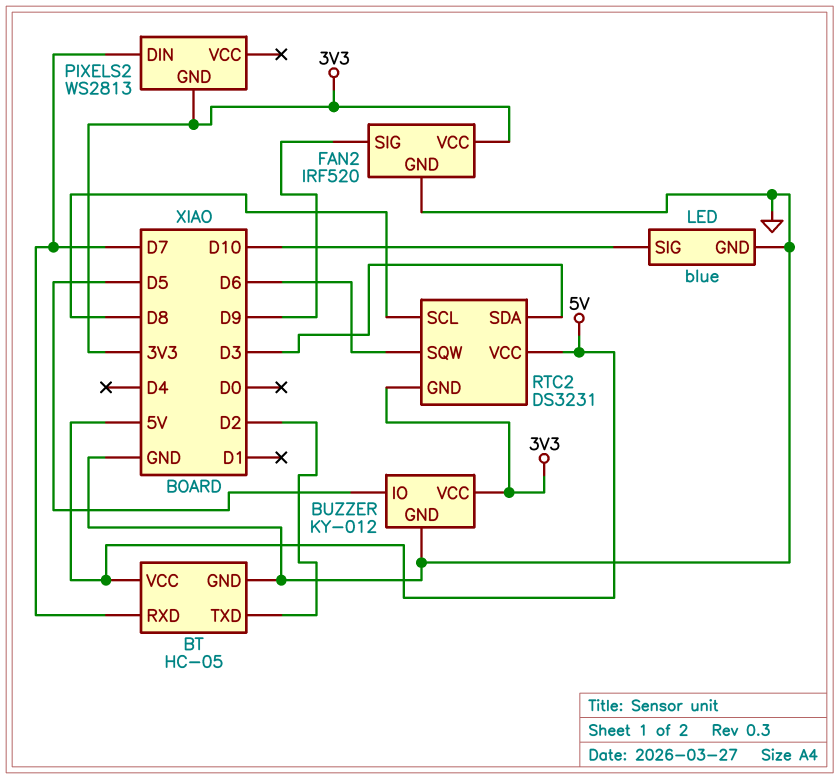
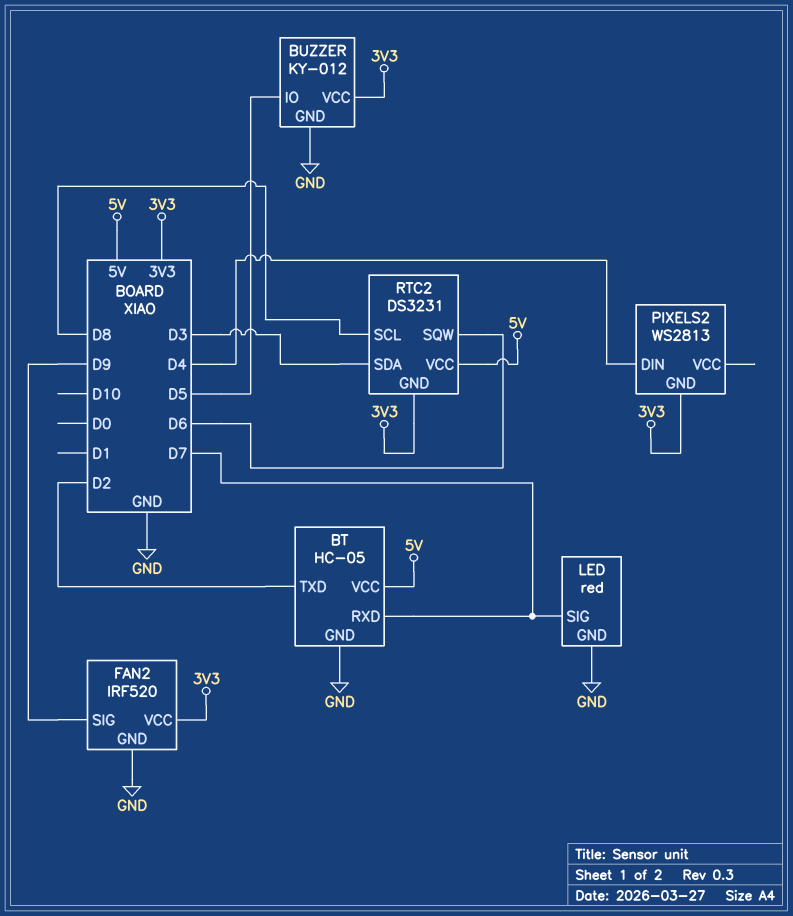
LED: blue -> red
LED pin SIG: D10 -> D7
PIXELS2 pin DIN: D7 -> D4

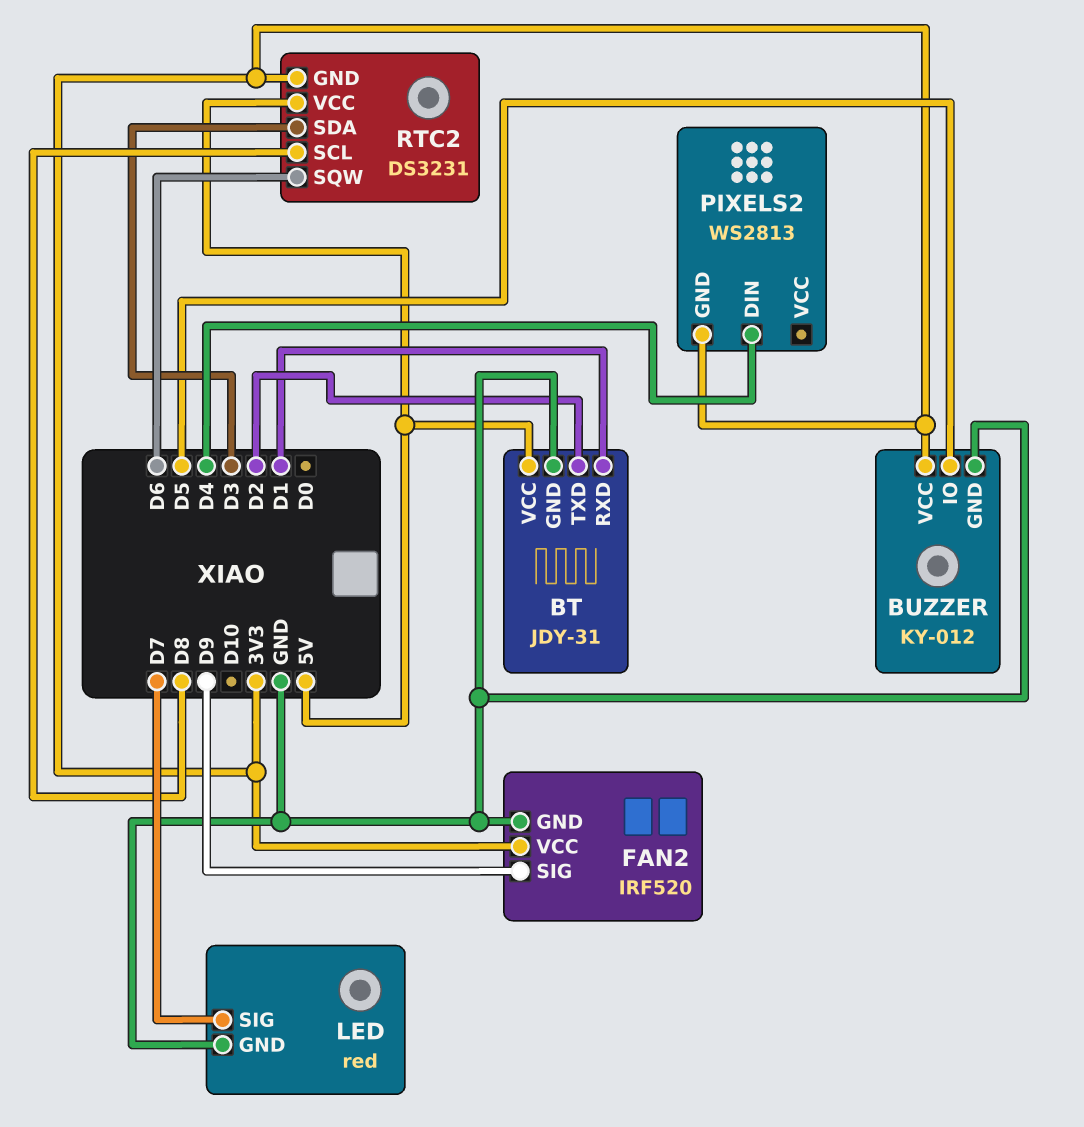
BT: HC-05 -> JDY-31
BT pin RXD: D7 -> D1

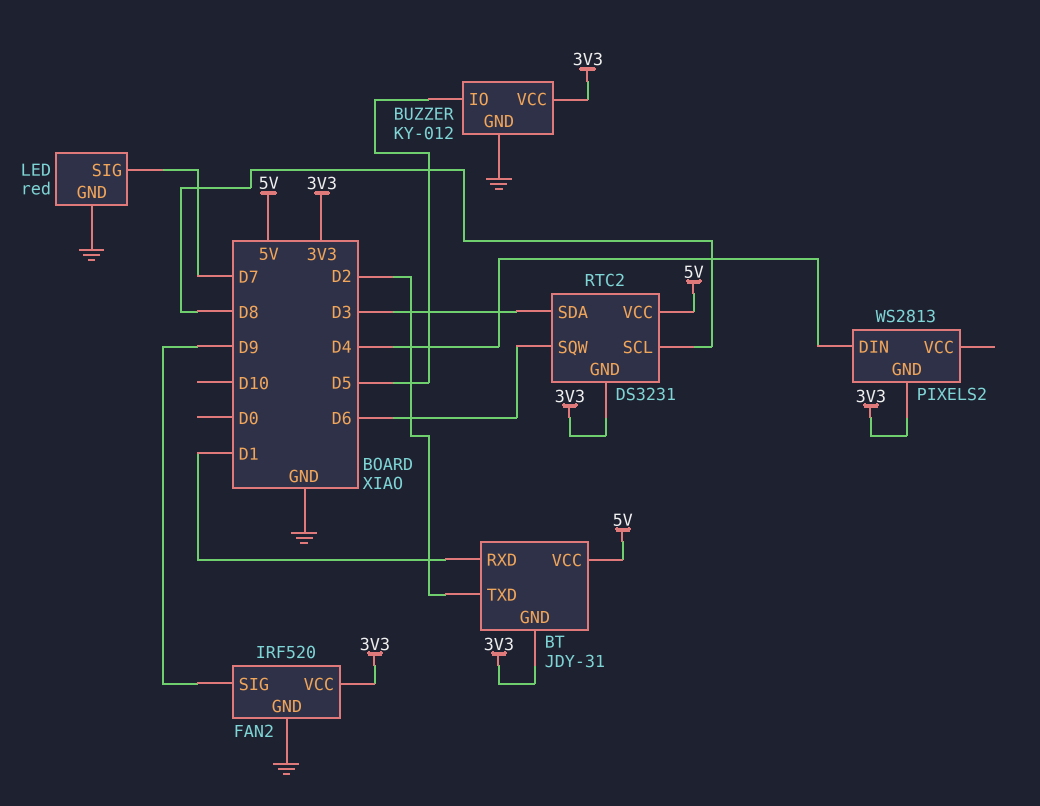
BT pin GND: GND -> 3V3

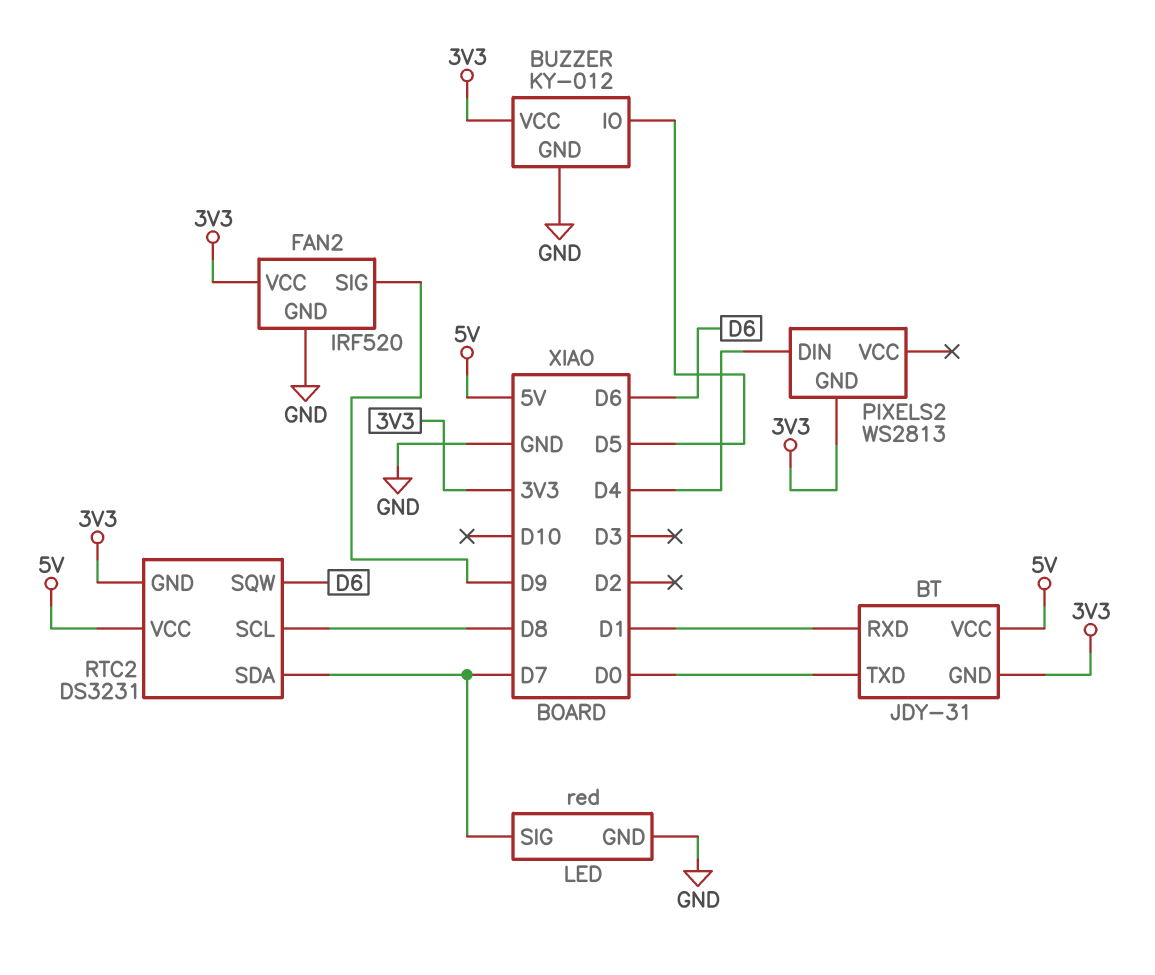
BT pin TXD: D2 -> D0
RTC2 pin SDA: D3 -> D7

